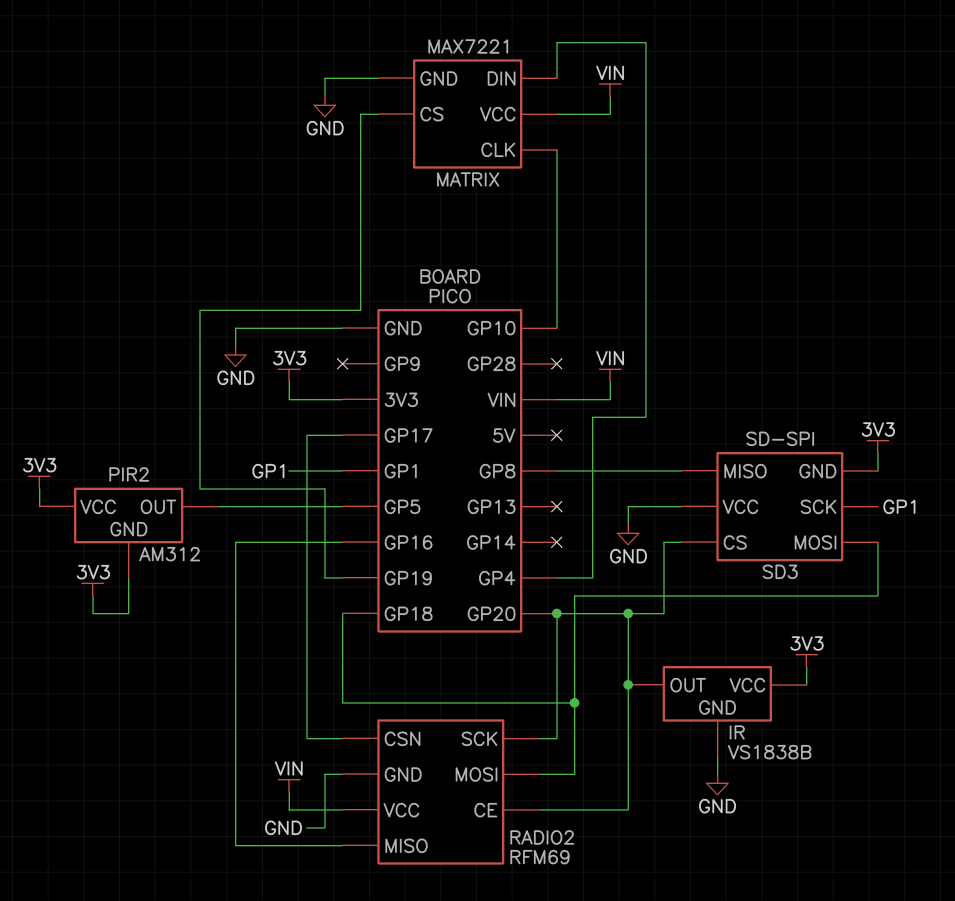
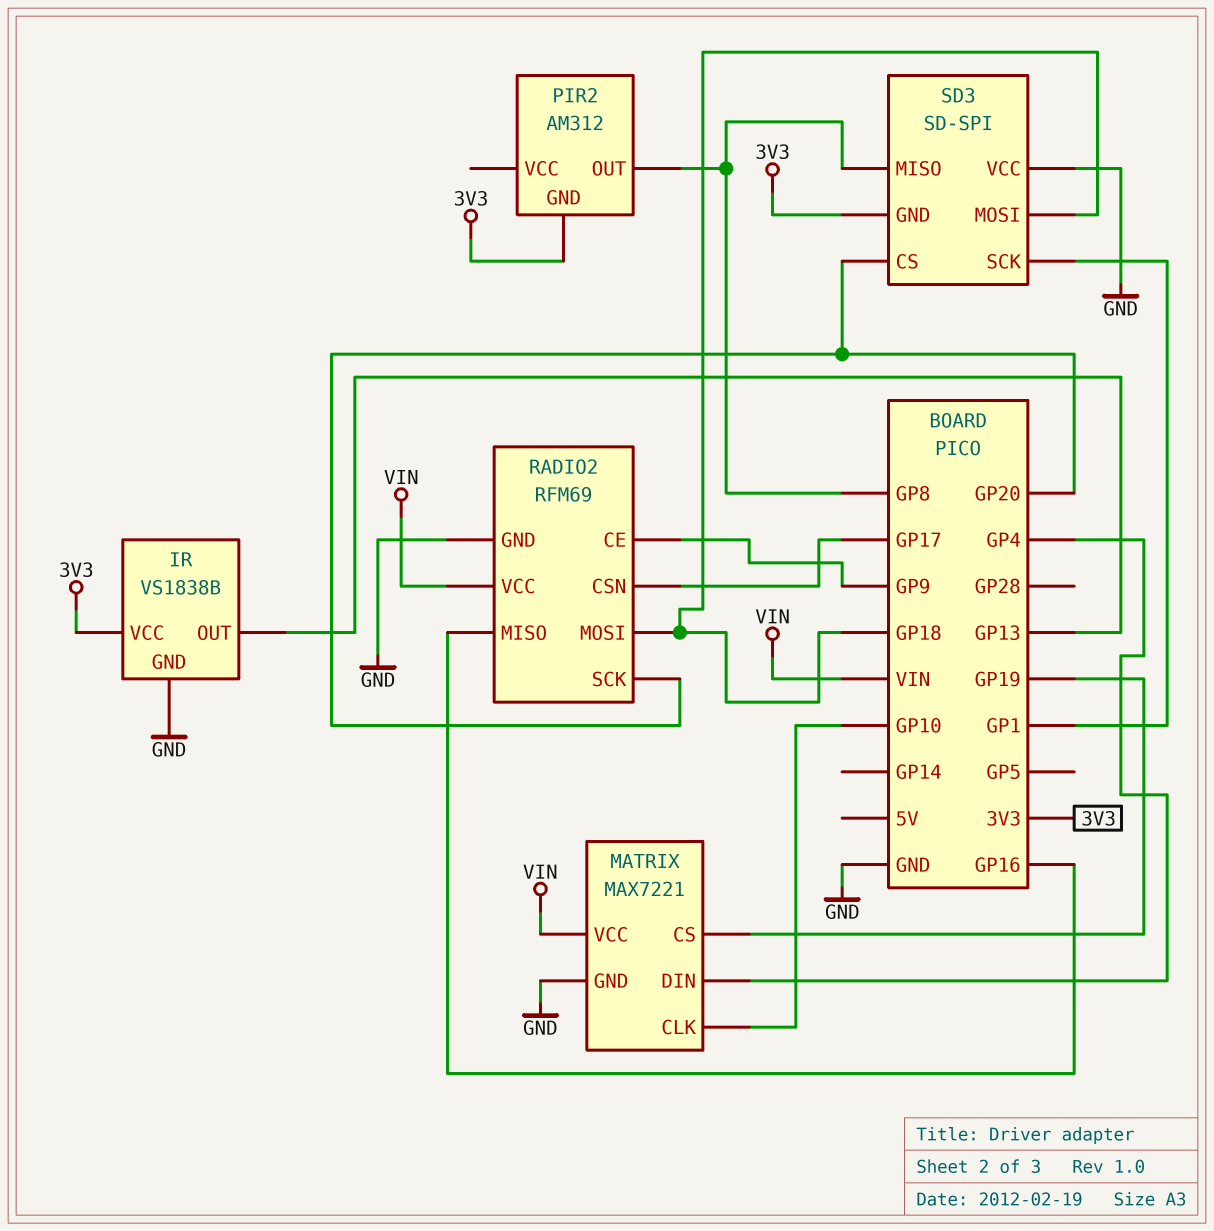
IR pin OUT: GP20 -> GP13
PIR2 pin OUT: GP5 -> GP8
PIR2 pin VCC: 3V3 -> none
RADIO2 pin CE: GP20 -> GP9

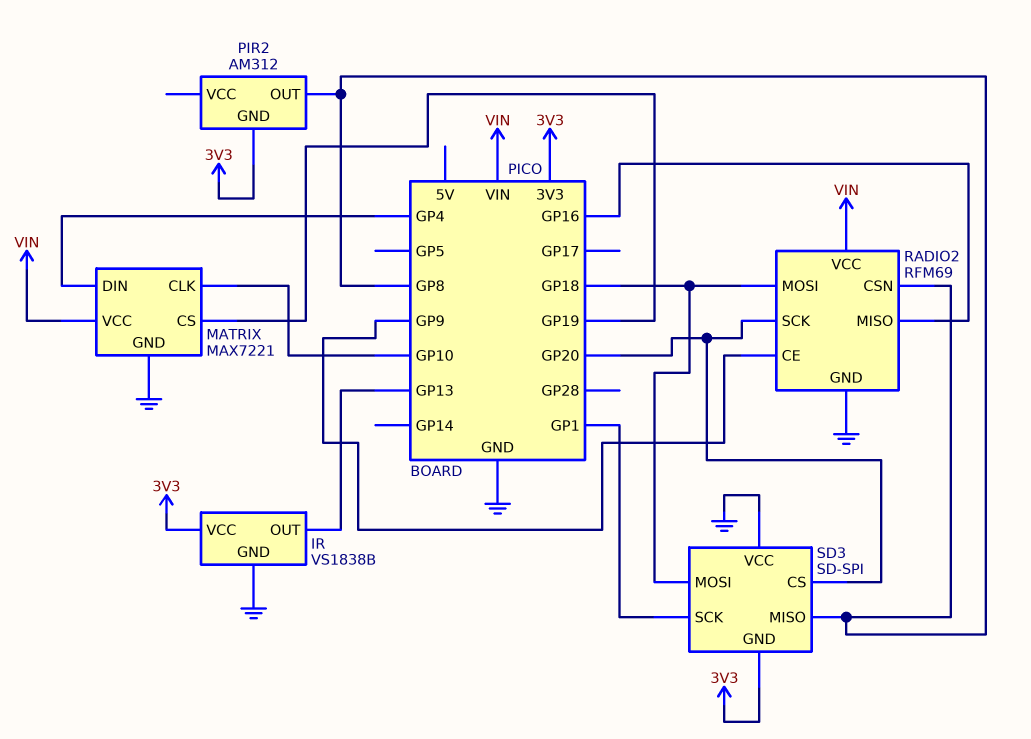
RADIO2 pin CSN: GP17 -> GP8

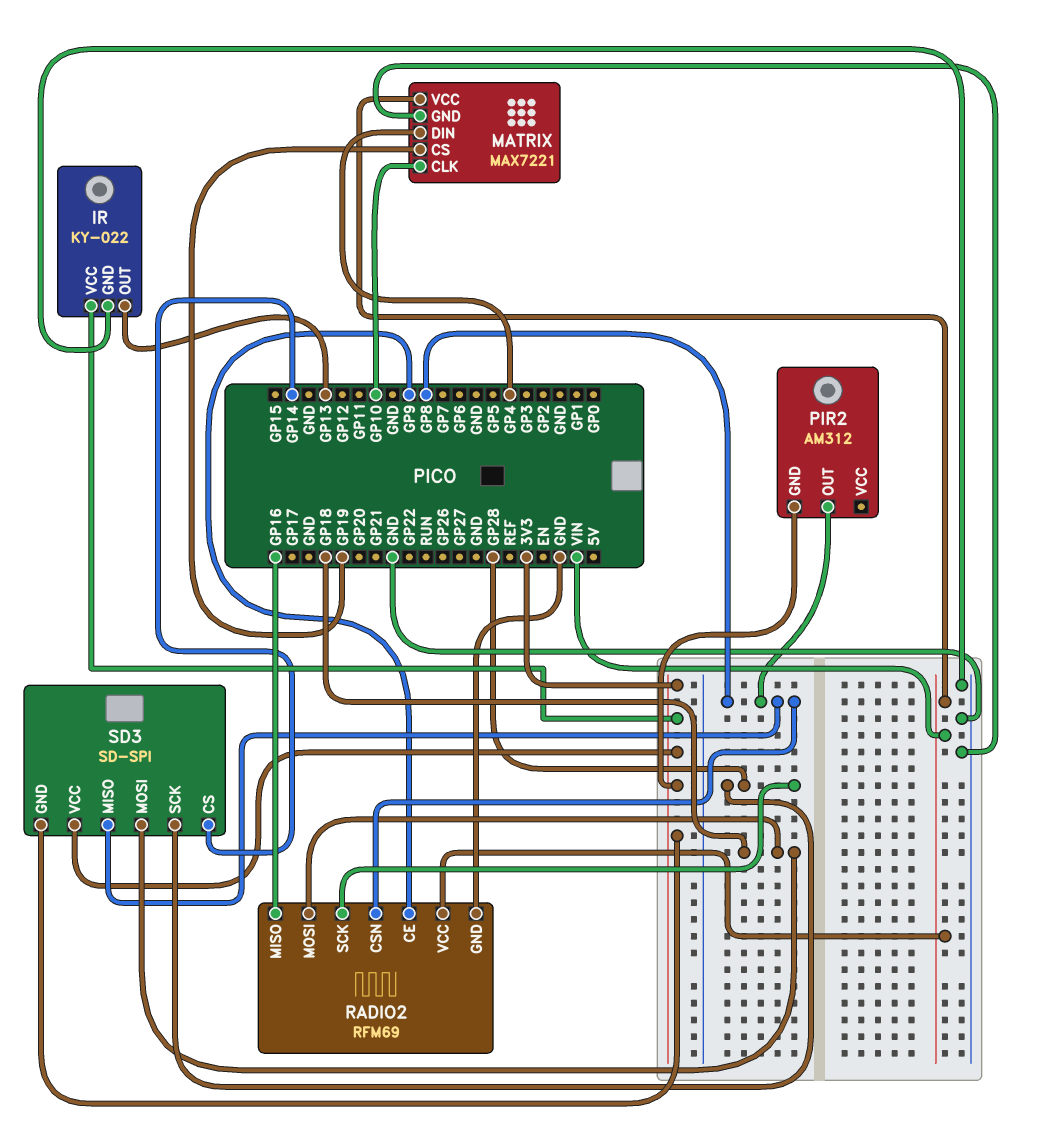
IR: VS1838B -> KY-022
RADIO2 pin SCK: GP20 -> GP28
SD3 pin CS: GP20 -> GP14
SD3 pin SCK: GP1 -> GP28
SD3 pin VCC: GND -> 3V3

